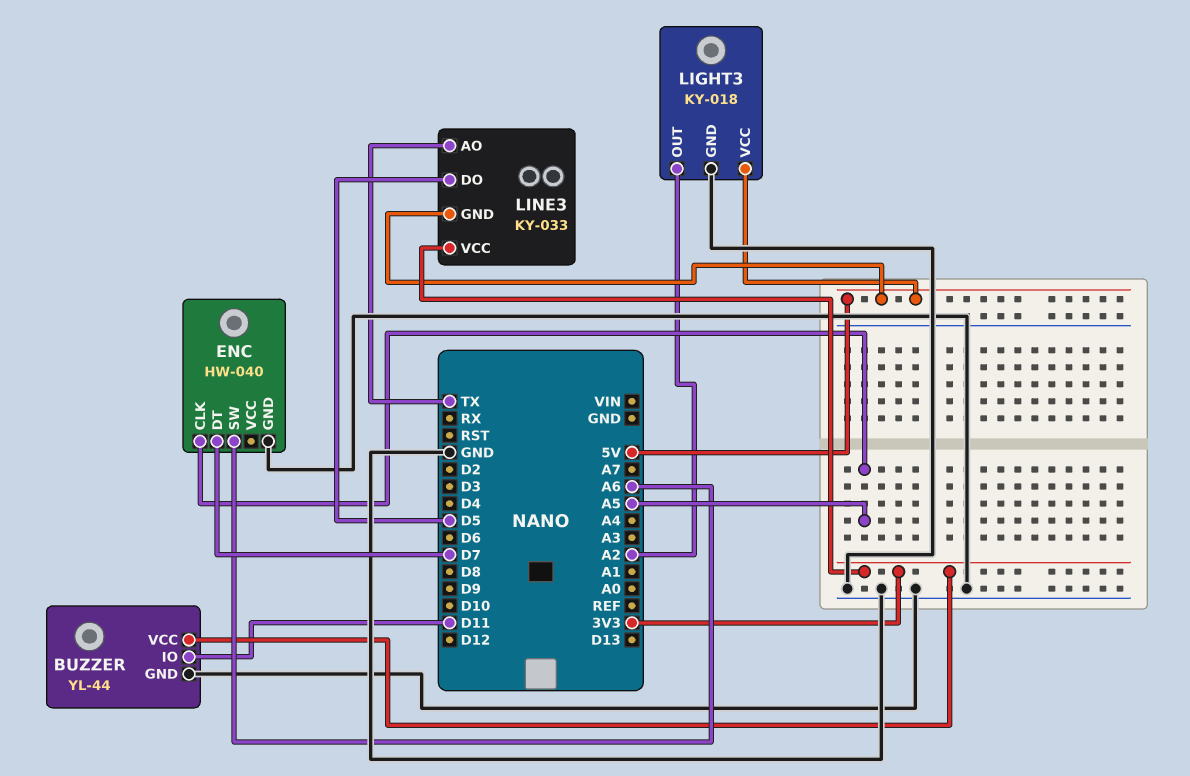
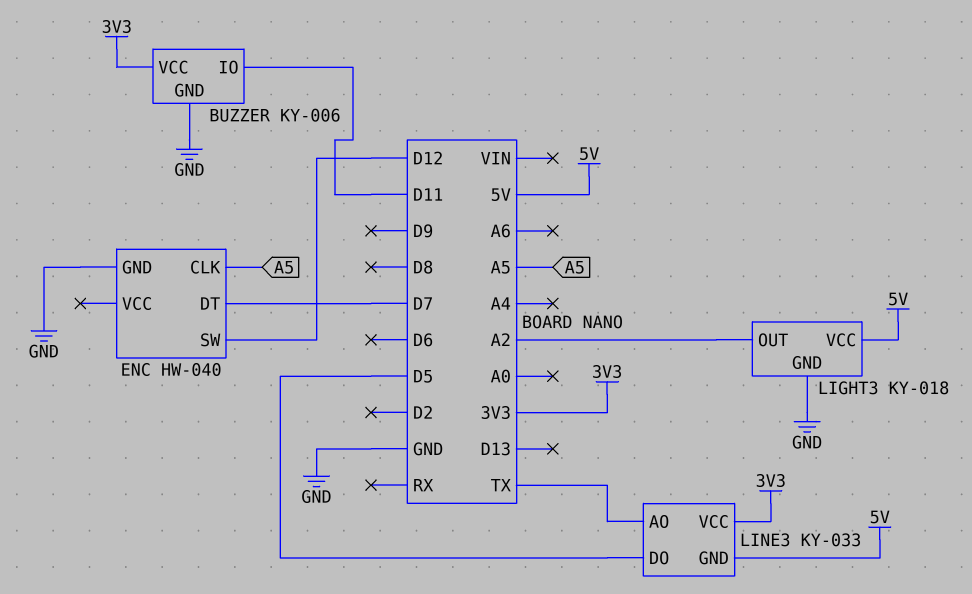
BUZZER: YL-44 -> KY-006
ENC pin SW: A6 -> D12

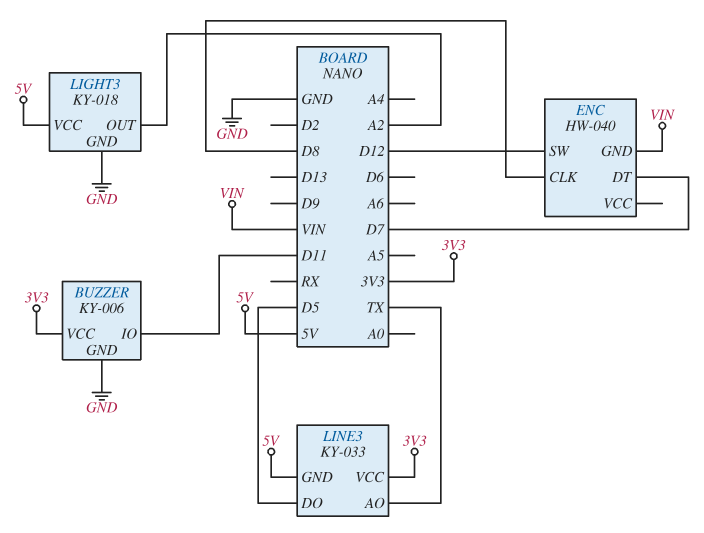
ENC pin CLK: A5 -> D8
ENC pin GND: GND -> VIN

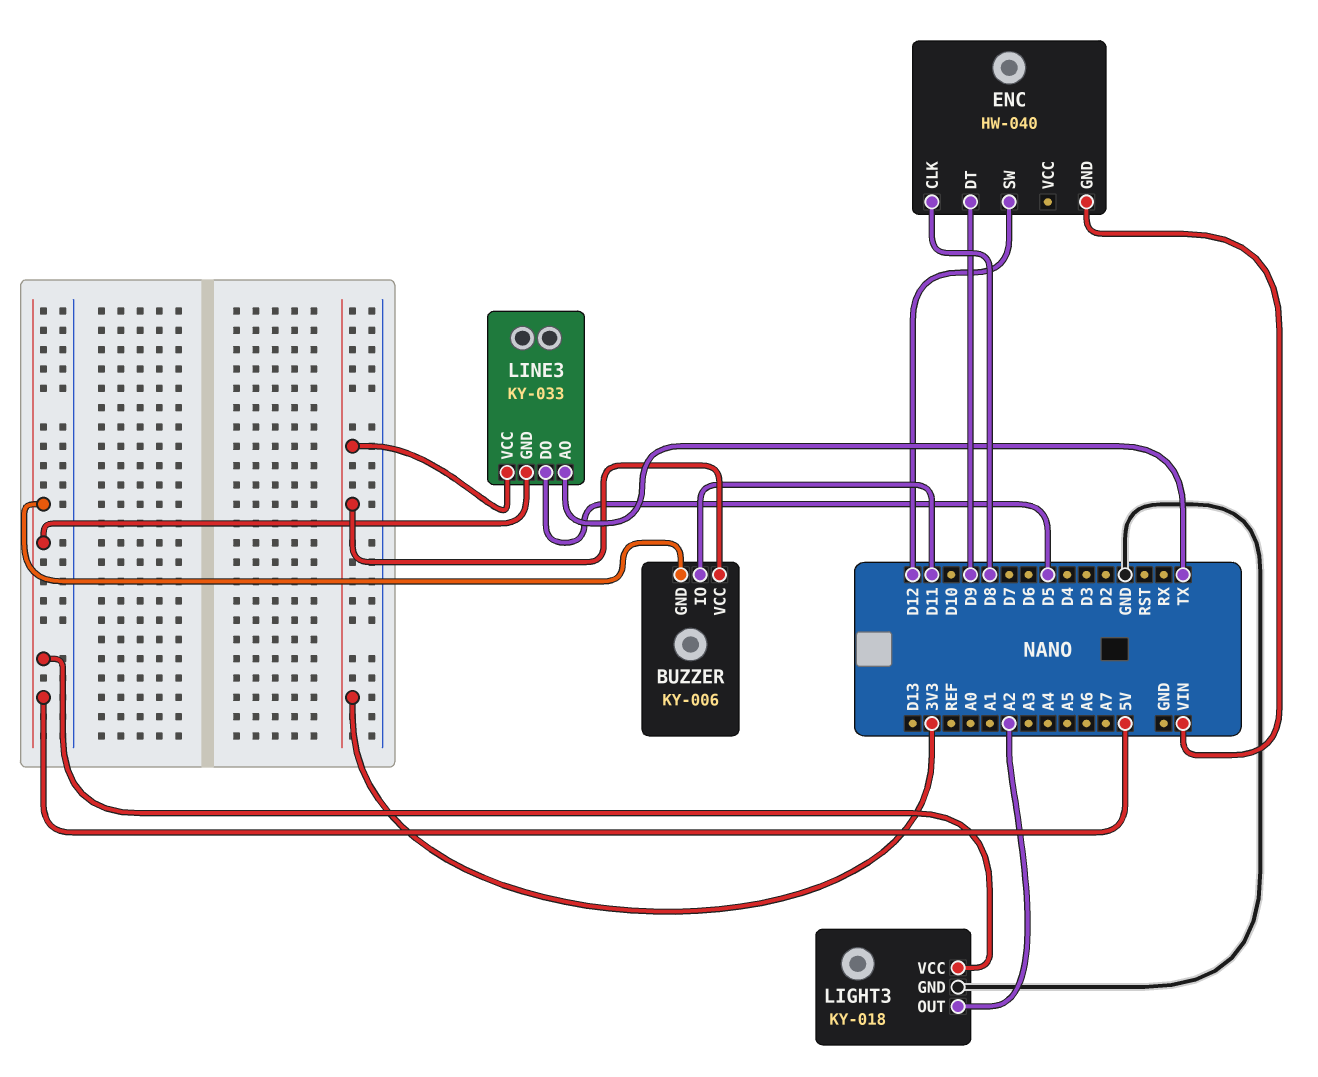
BUZZER pin GND: GND -> 5V
ENC pin DT: D7 -> D9

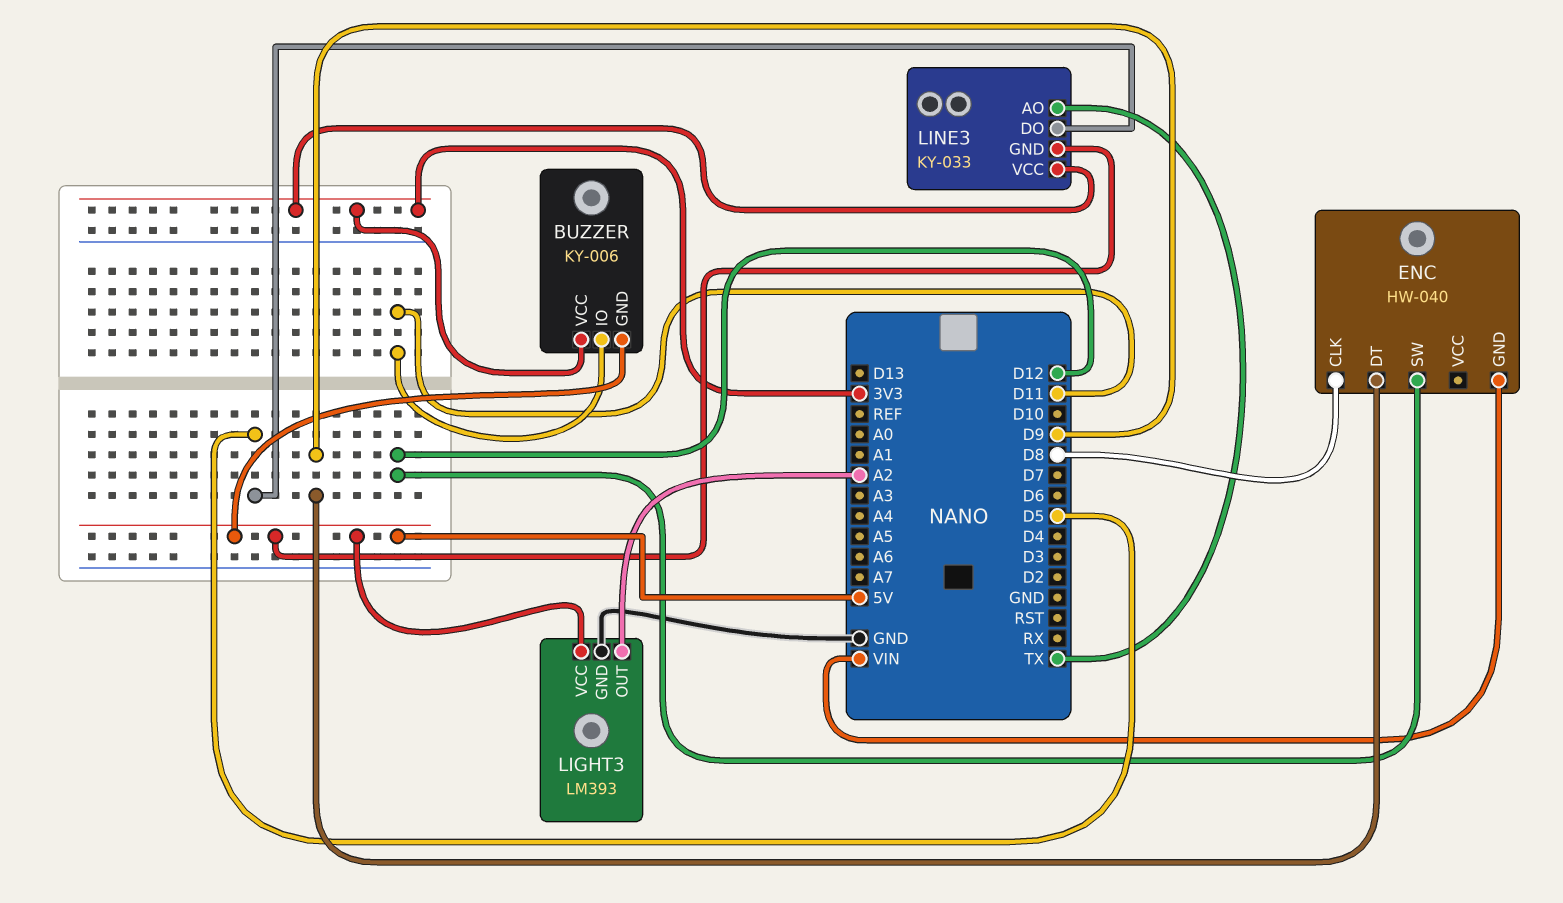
LIGHT3: KY-018 -> LM393

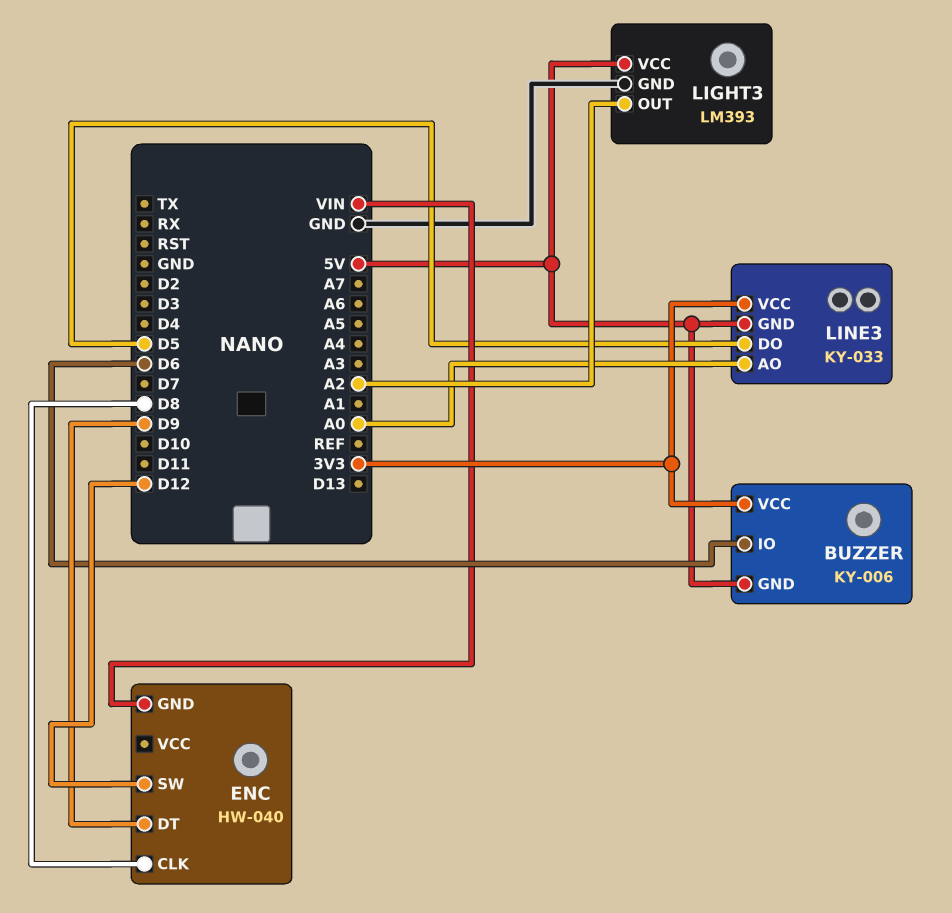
BUZZER pin IO: D11 -> D6
LINE3 pin AO: TX -> A0

